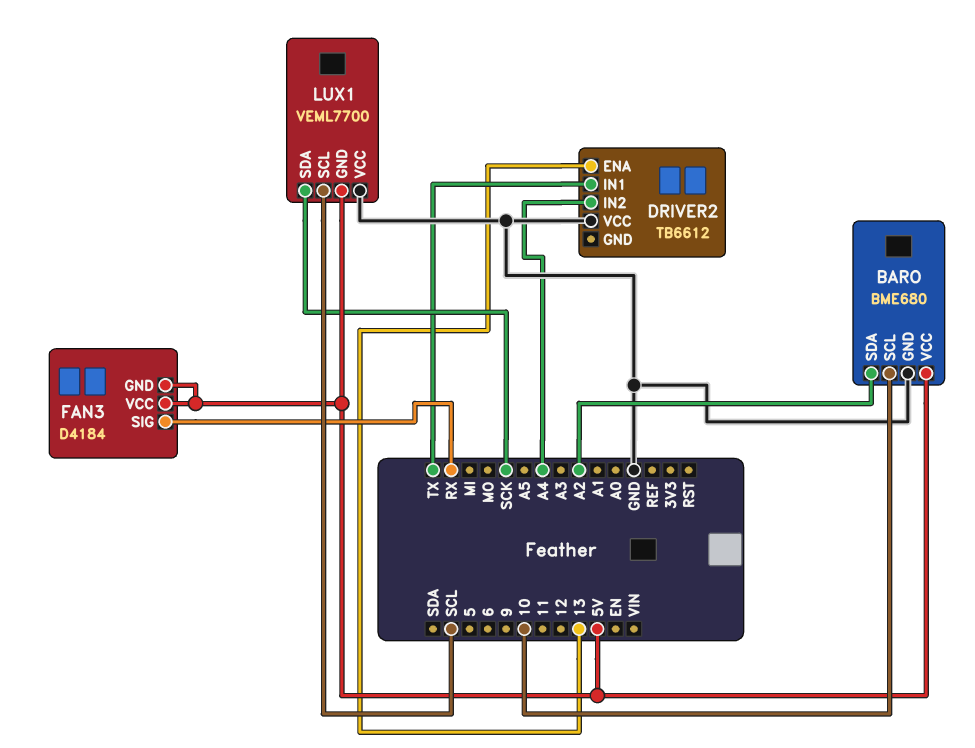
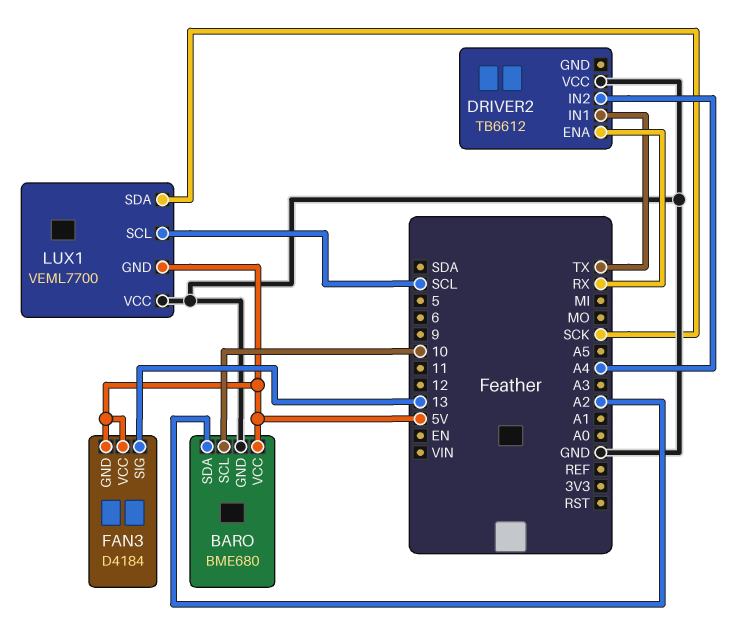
DRIVER2 pin ENA: 13 -> RX
FAN3 pin SIG: RX -> 13

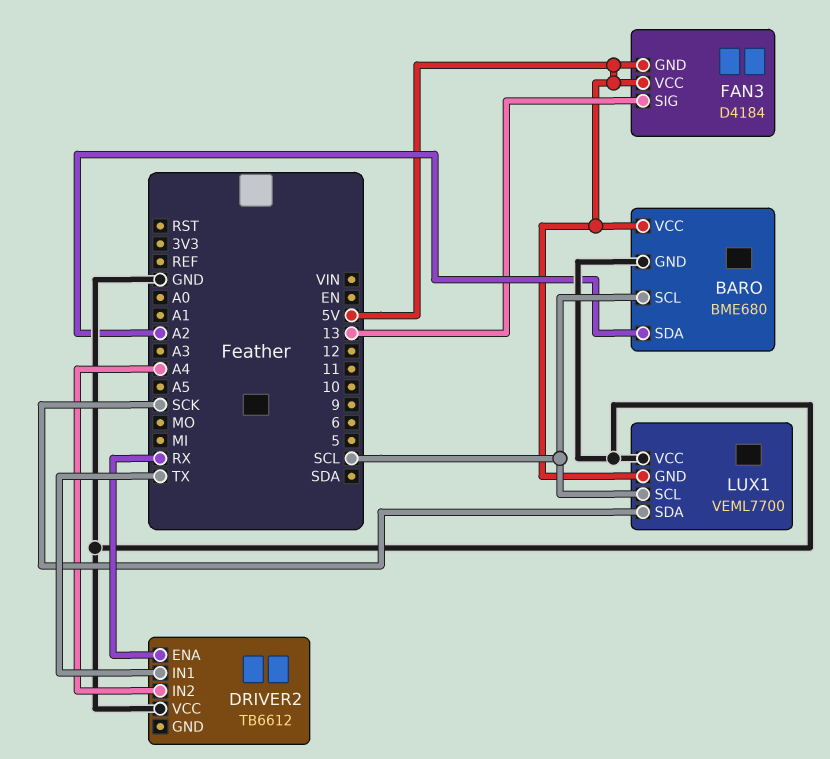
BARO pin SCL: 10 -> SCL

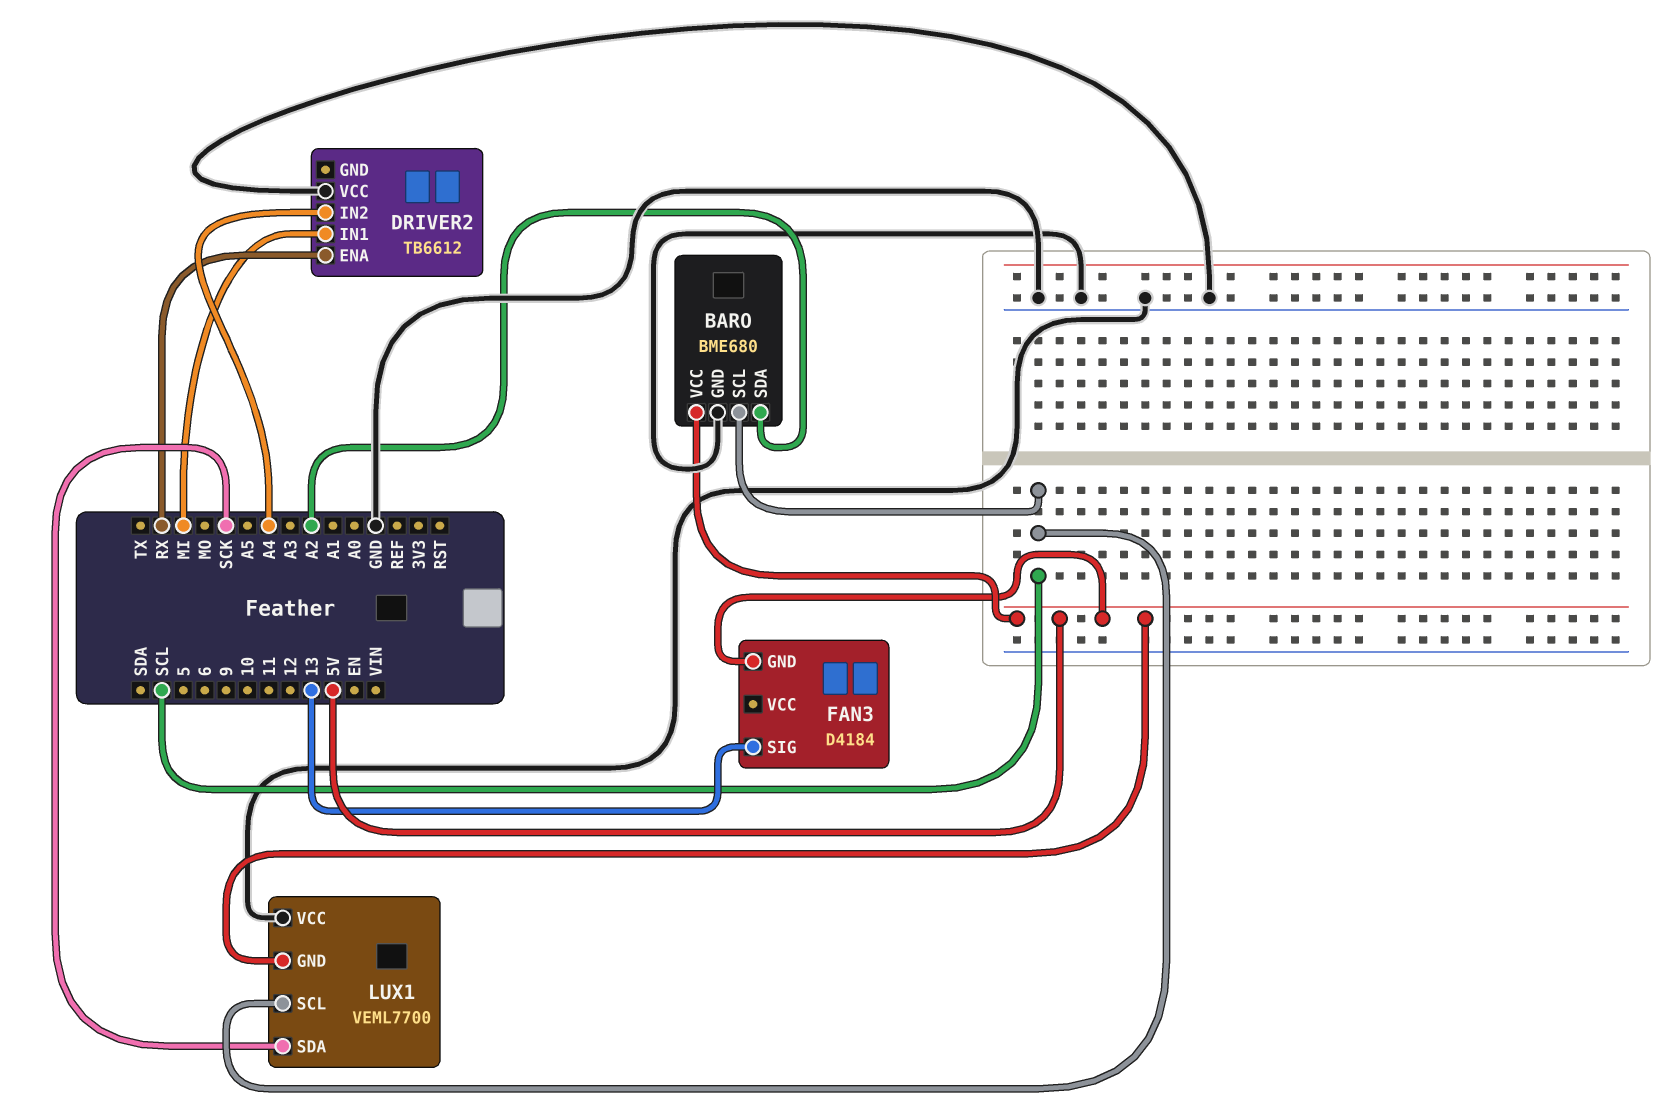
DRIVER2 pin IN1: TX -> MI
FAN3 pin VCC: 5V -> none

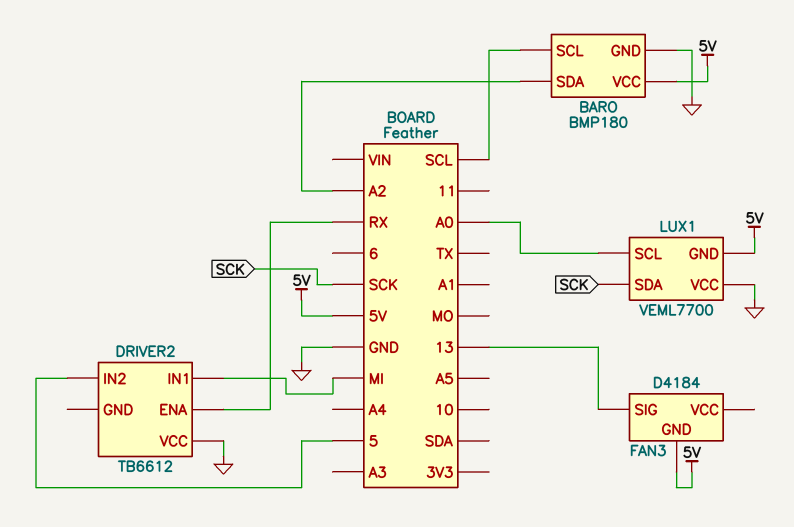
BARO: BME680 -> BMP180
DRIVER2 pin IN2: A4 -> 5
LUX1 pin SCL: SCL -> A0

